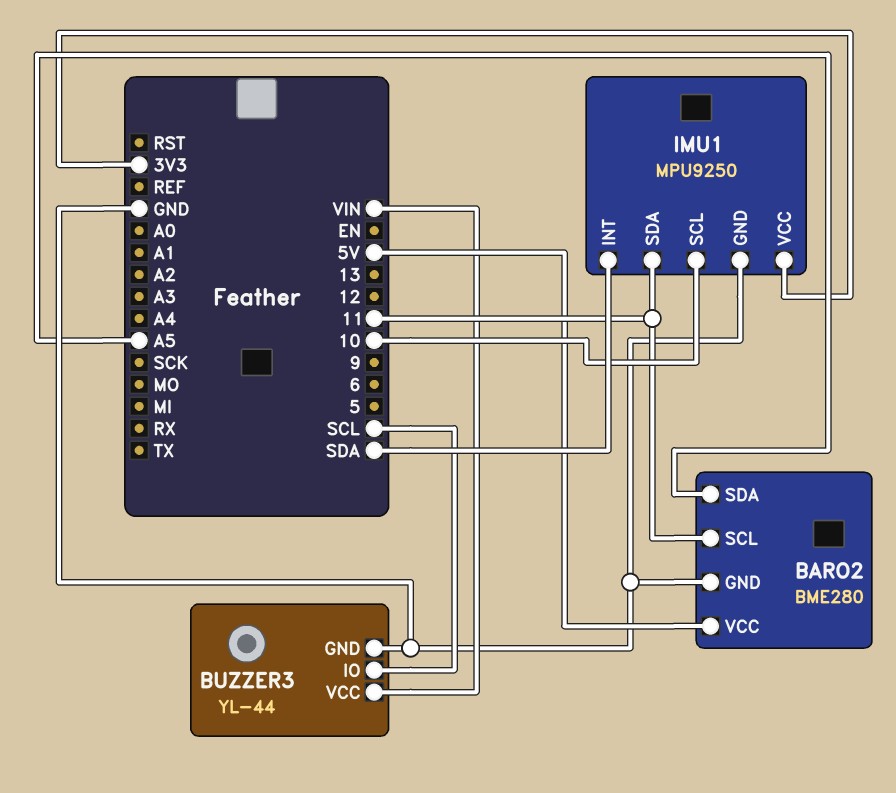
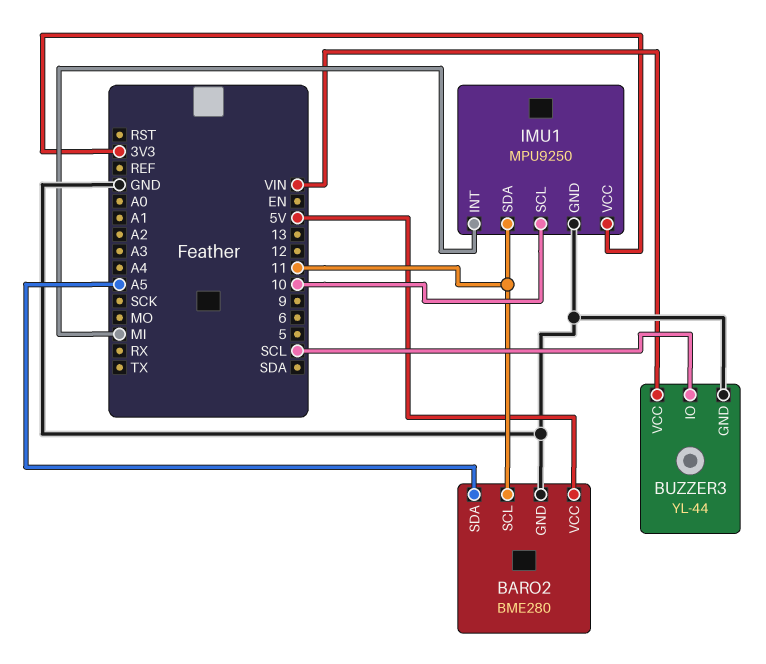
IMU1 pin INT: SDA -> MI

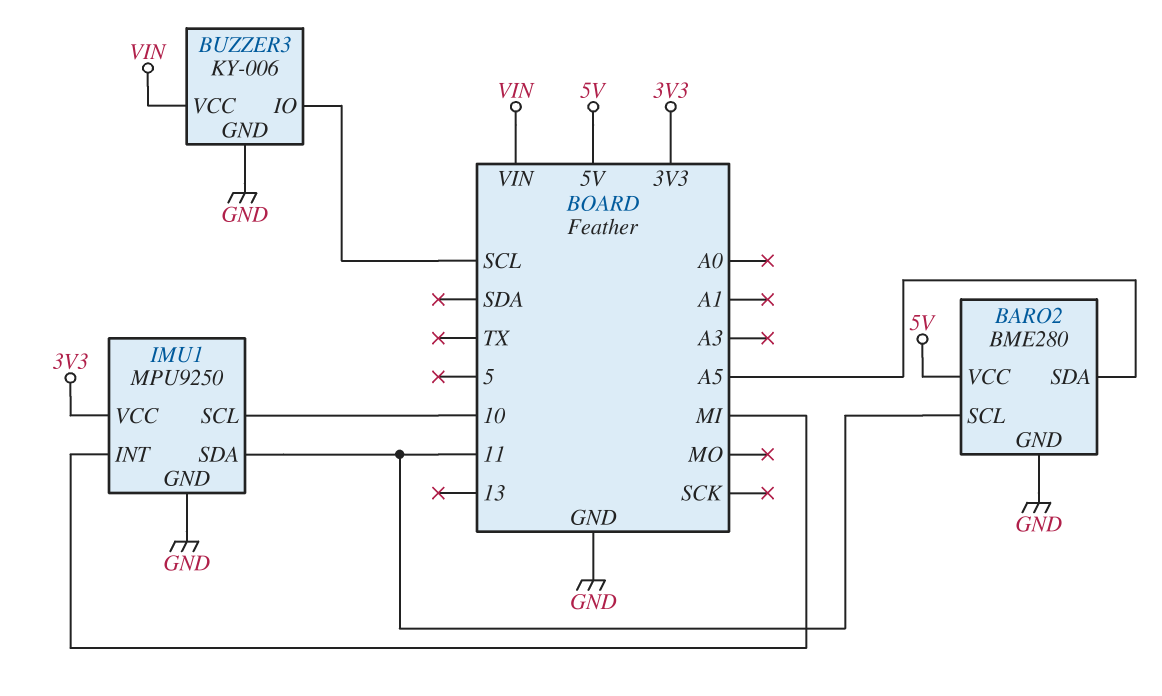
BUZZER3: YL-44 -> KY-006

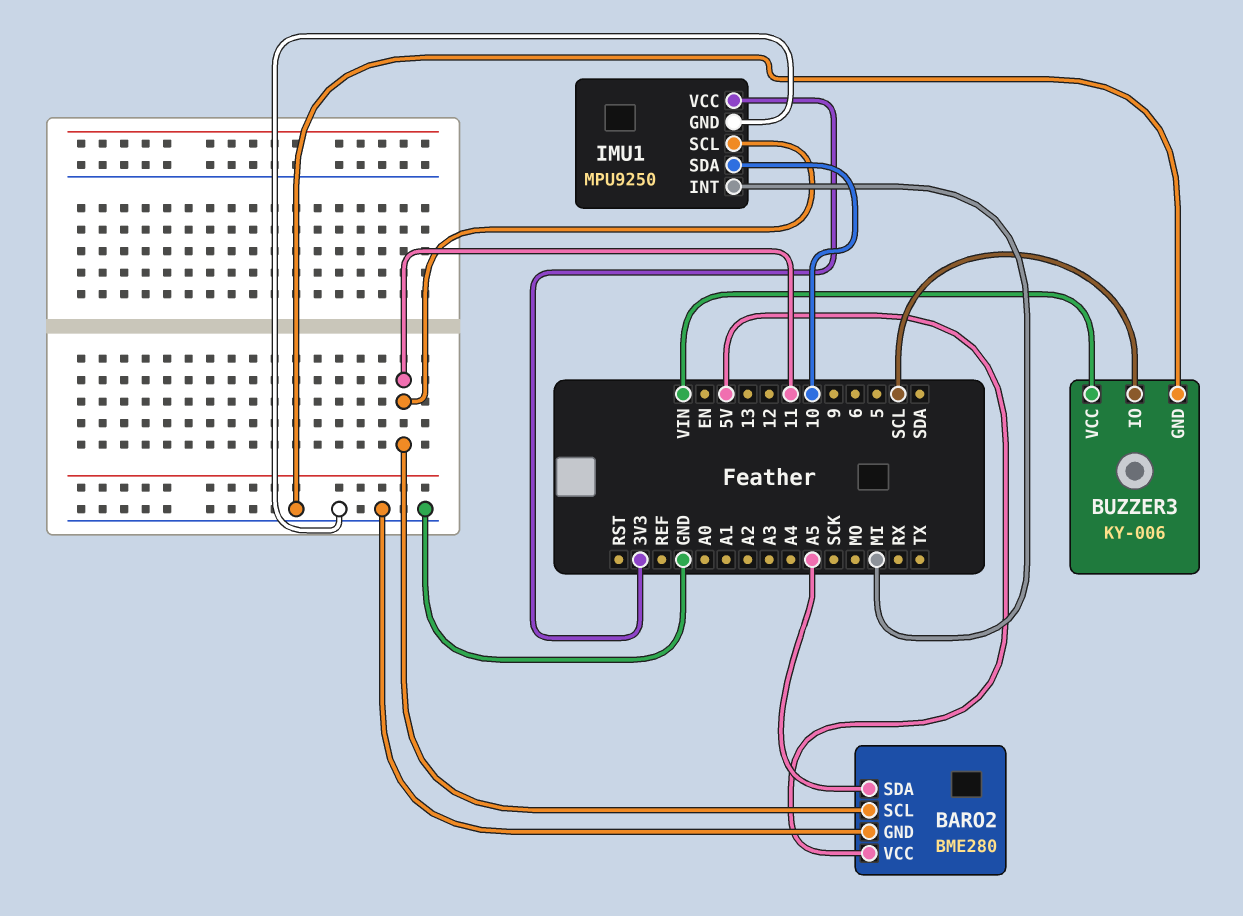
IMU1 pin SCL: 10 -> 11
IMU1 pin SDA: 11 -> 10

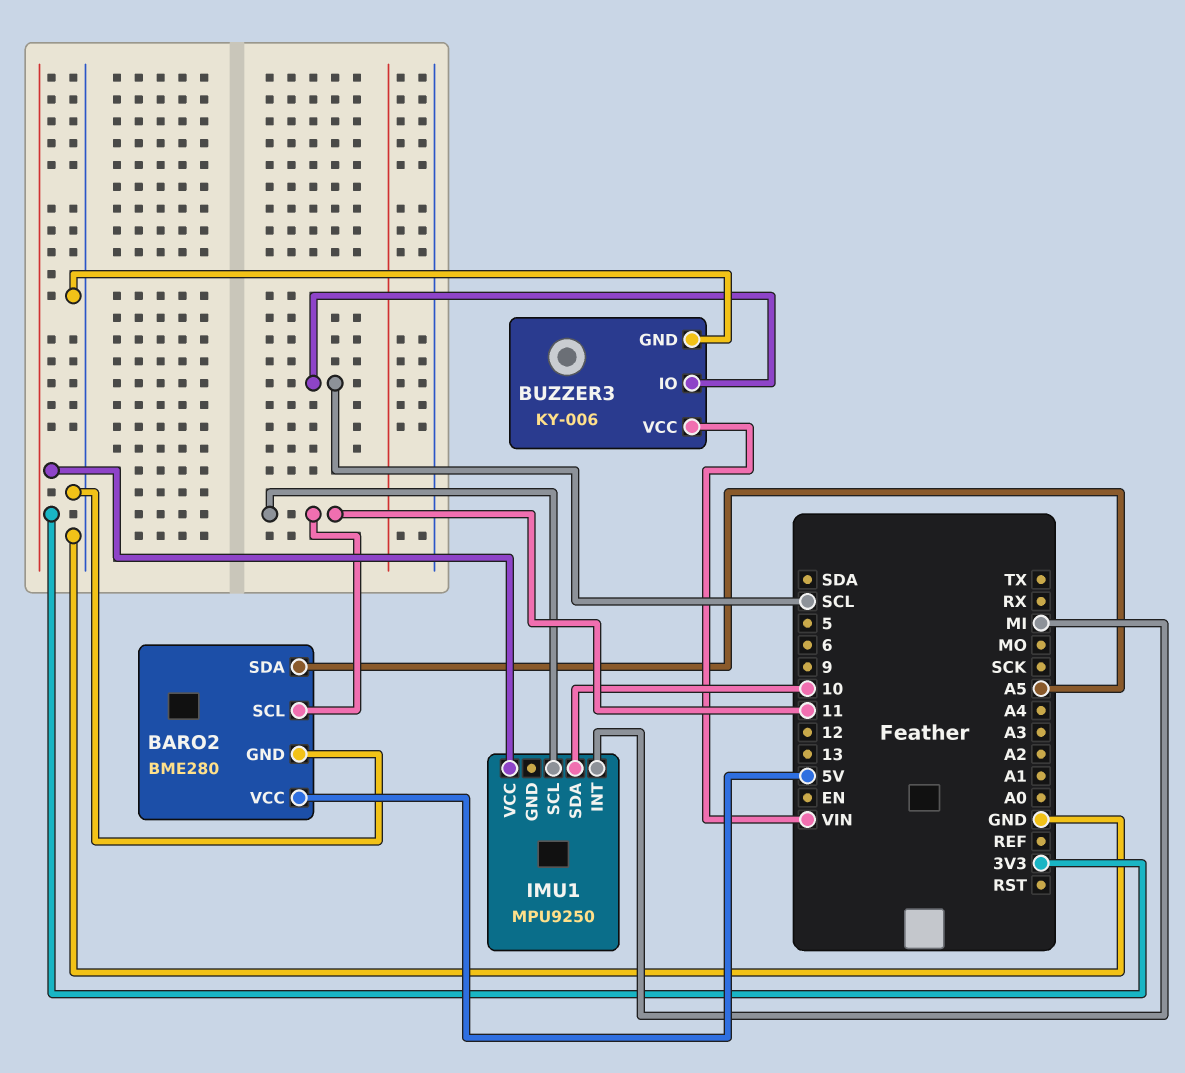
IMU1 pin GND: GND -> none

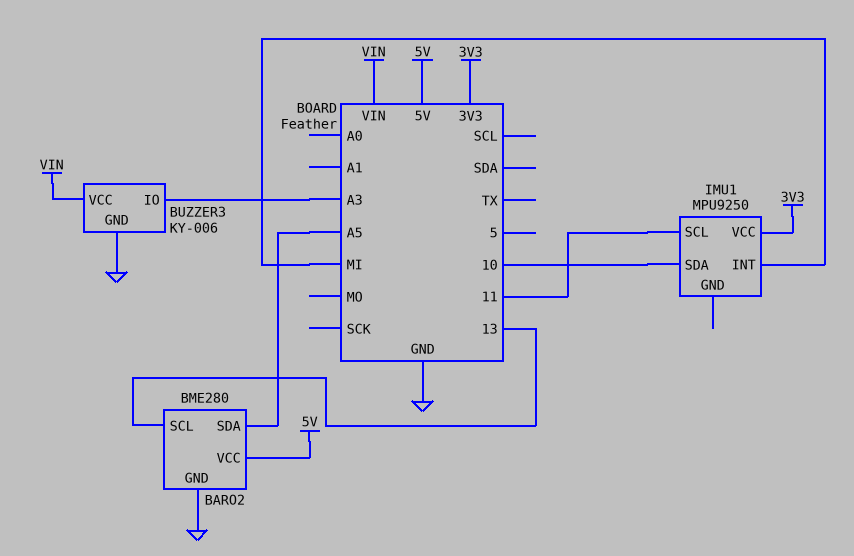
BARO2 pin SCL: 11 -> 13
BUZZER3 pin IO: SCL -> A3

